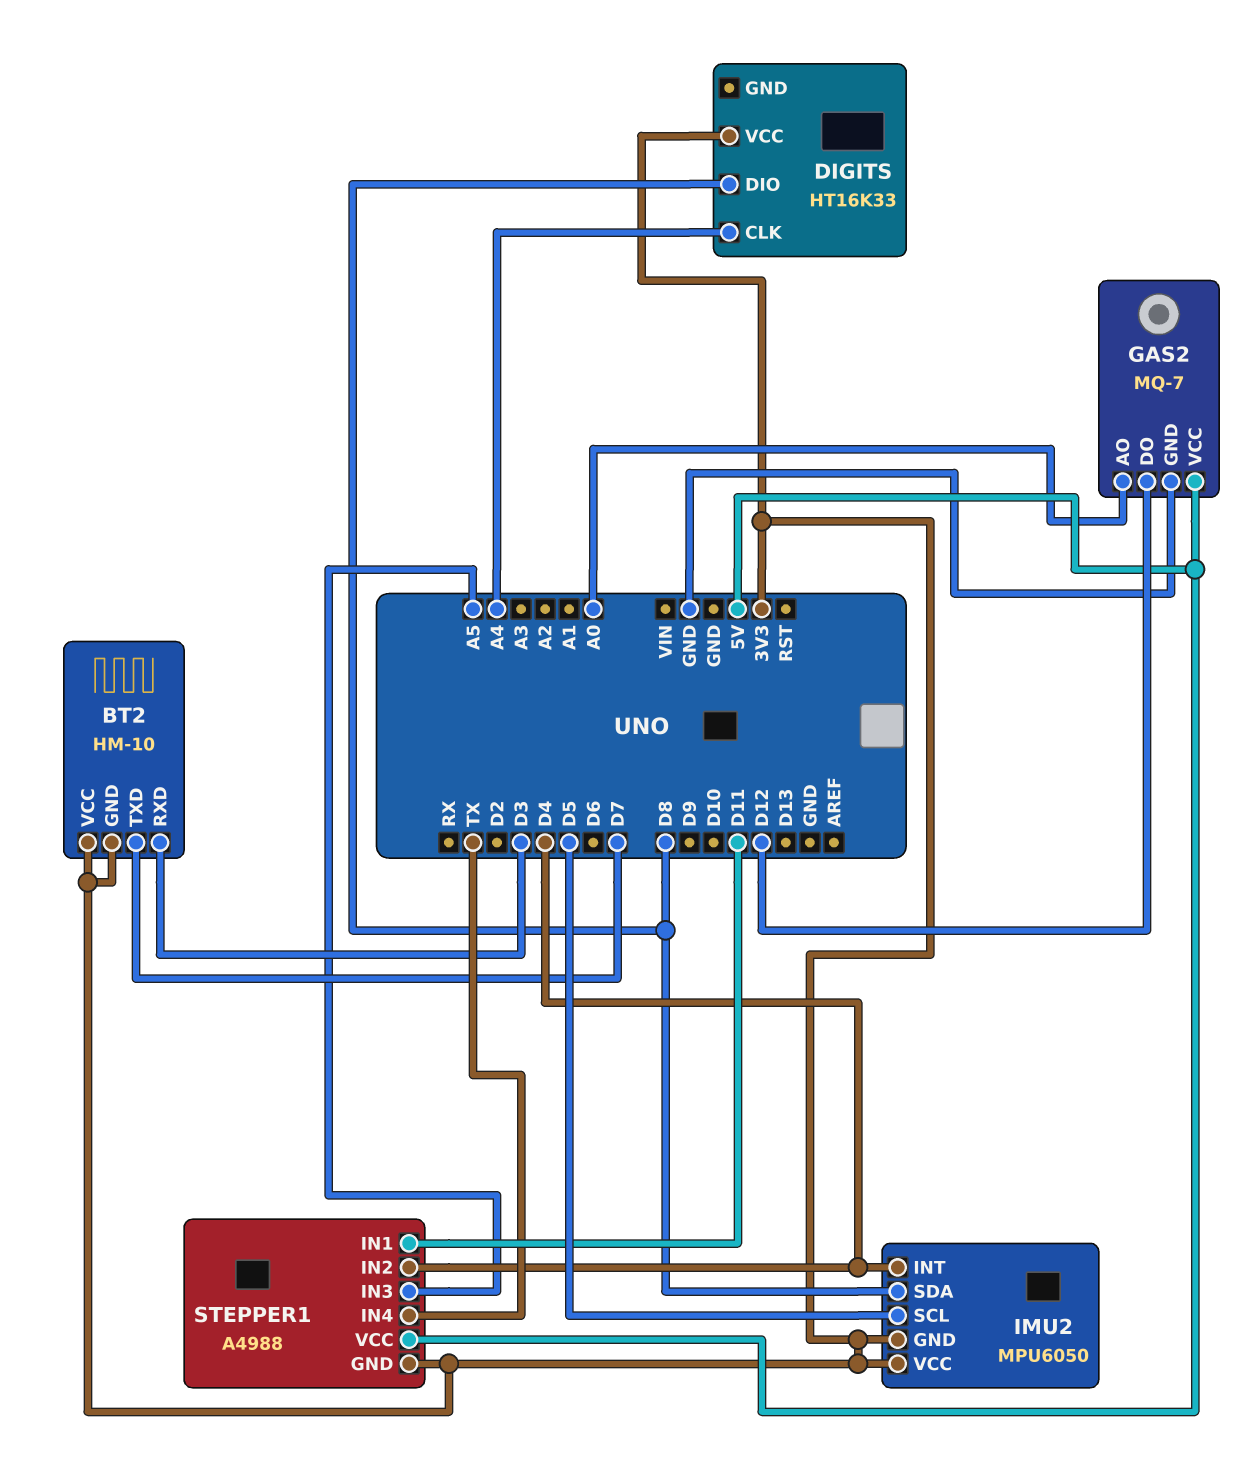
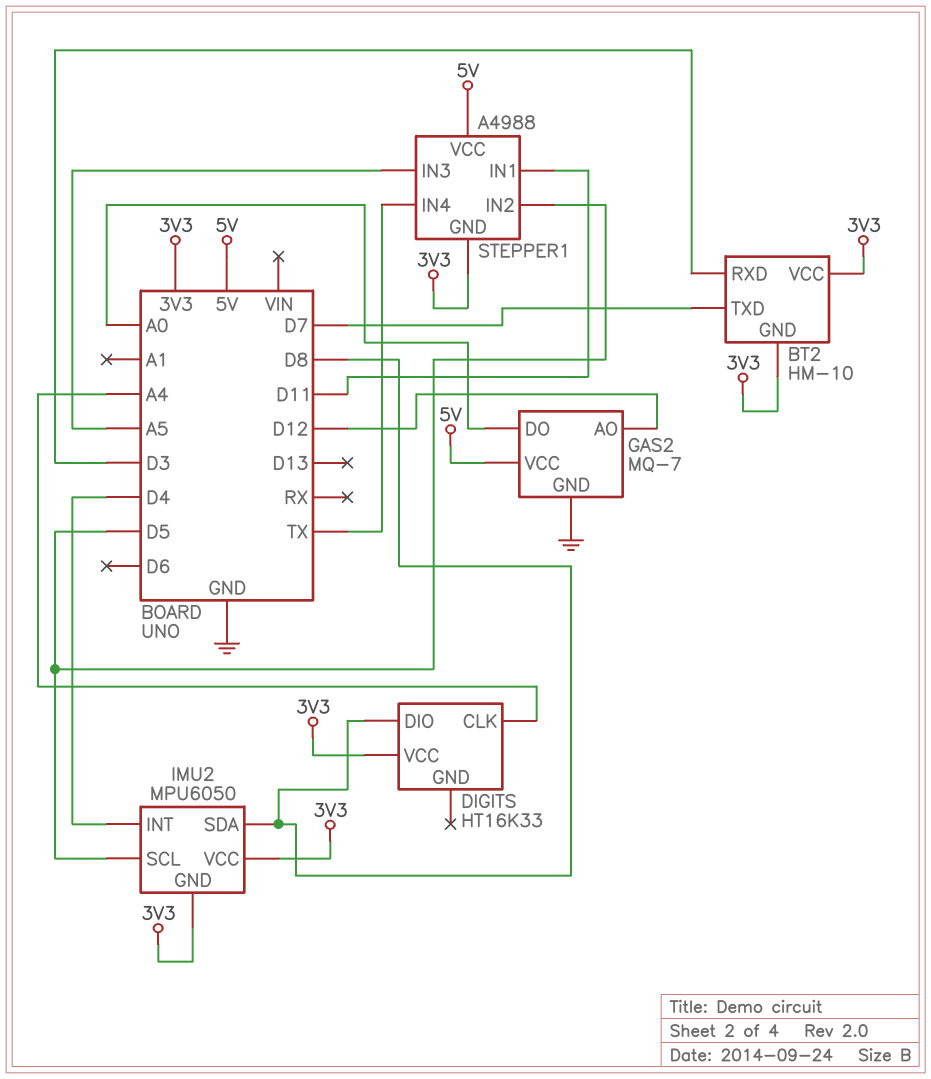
GAS2 pin AO: A0 -> D12
GAS2 pin DO: D12 -> A0
STEPPER1 pin IN2: D4 -> D5

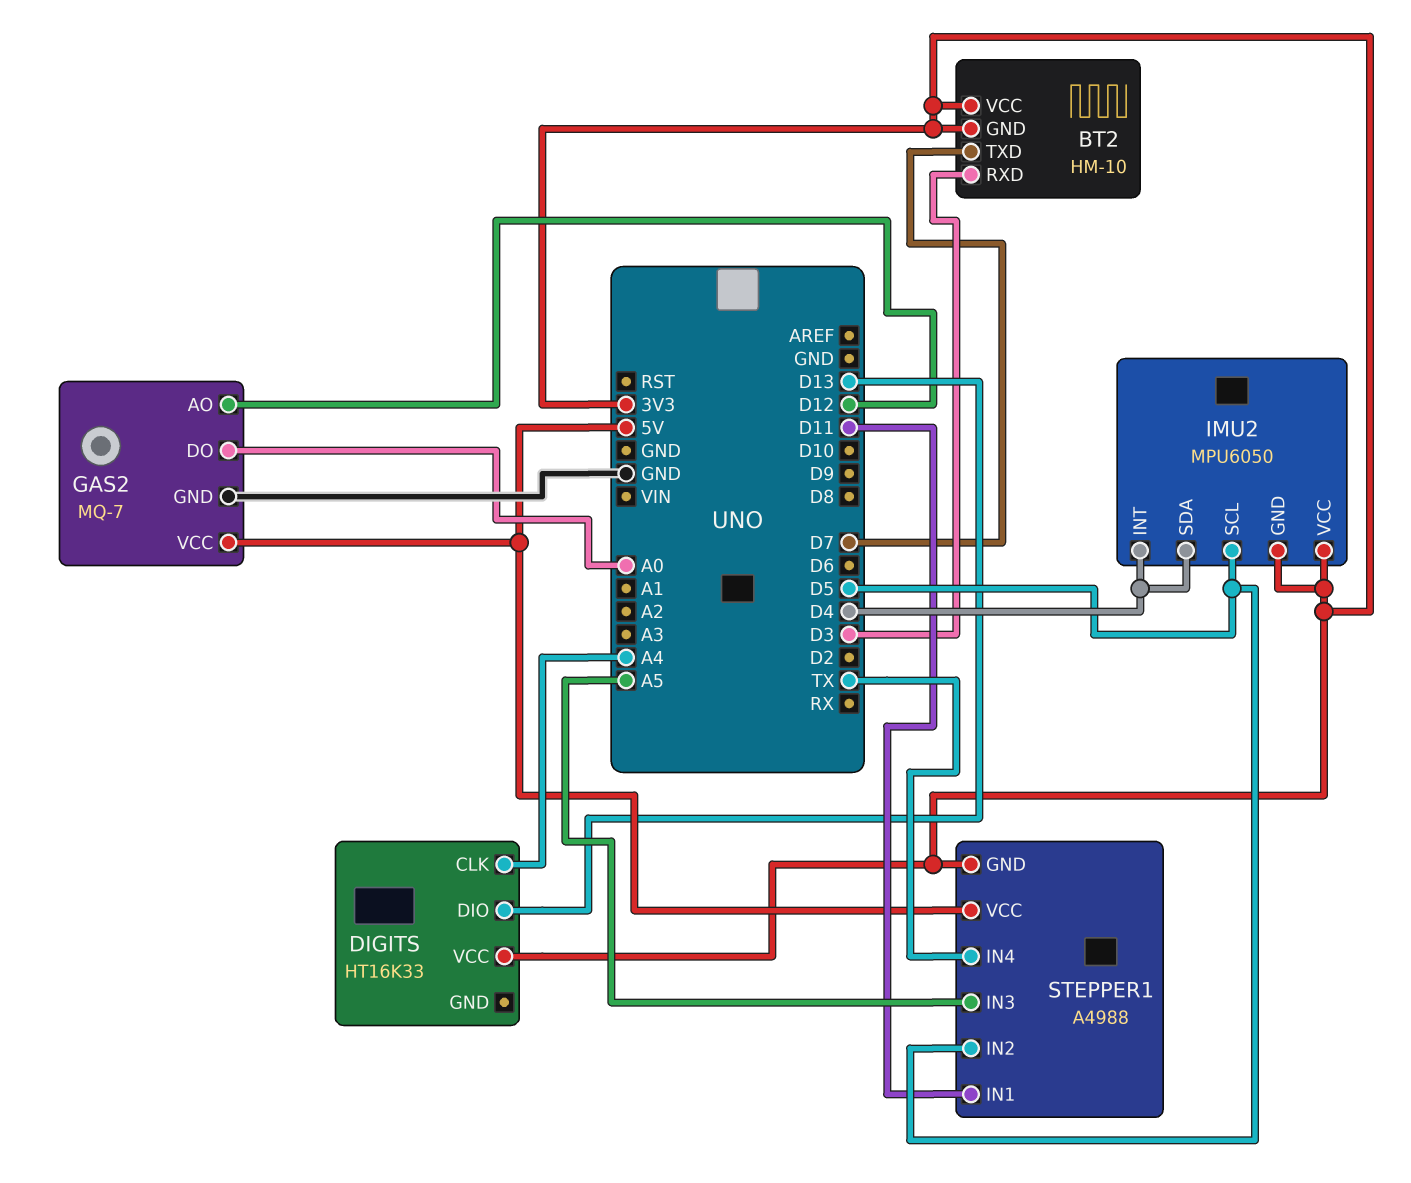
DIGITS pin DIO: D8 -> D13
IMU2 pin SDA: D8 -> D4

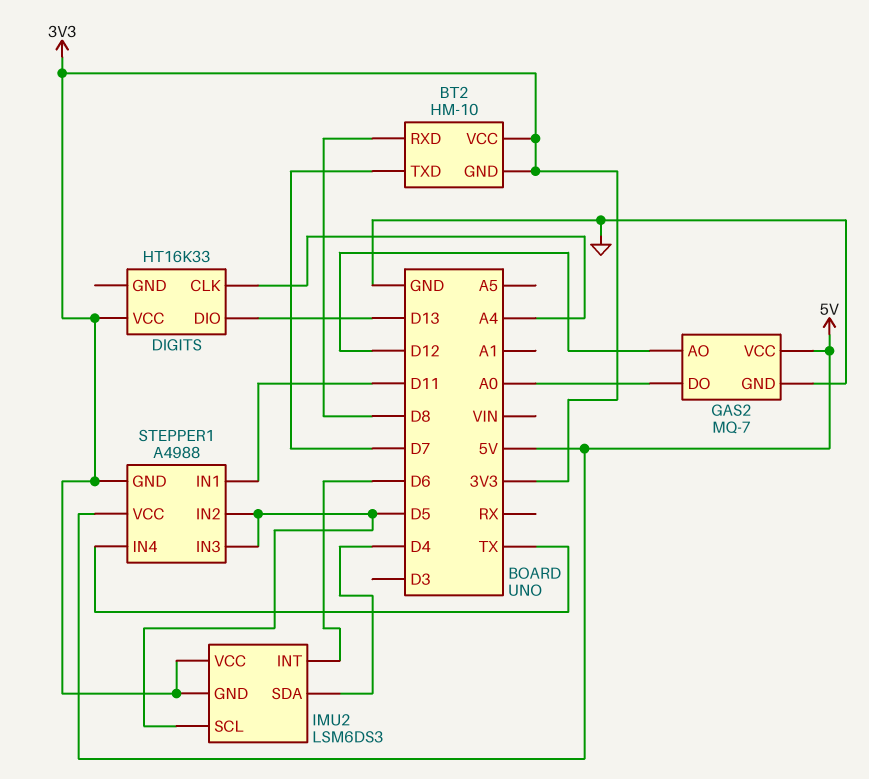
BT2 pin RXD: D3 -> D8
IMU2: MPU6050 -> LSM6DS3
IMU2 pin INT: D4 -> D6
STEPPER1 pin IN3: A5 -> D5

